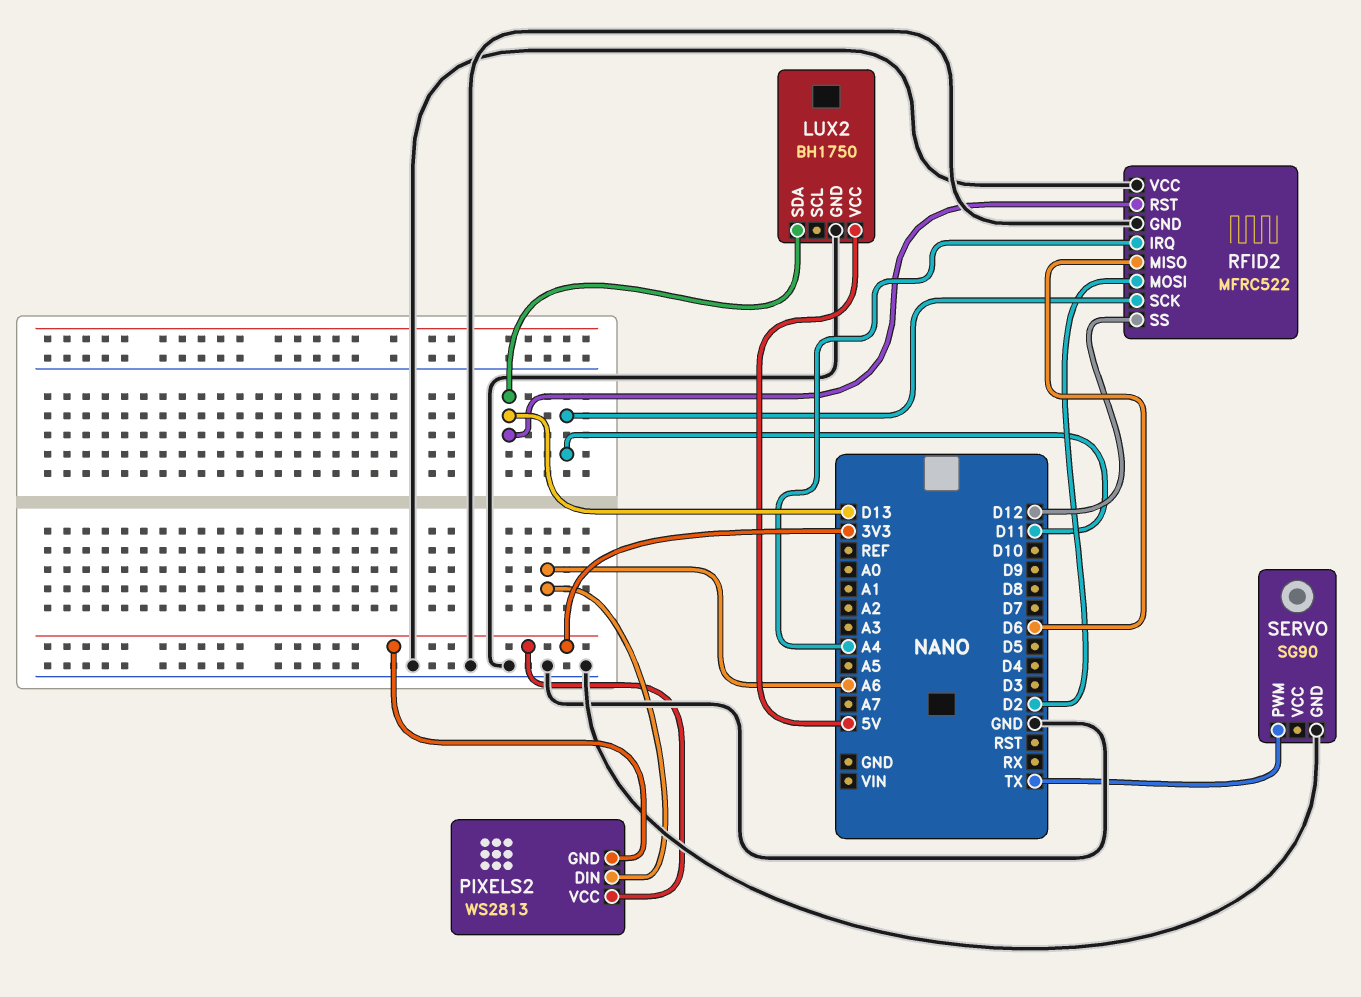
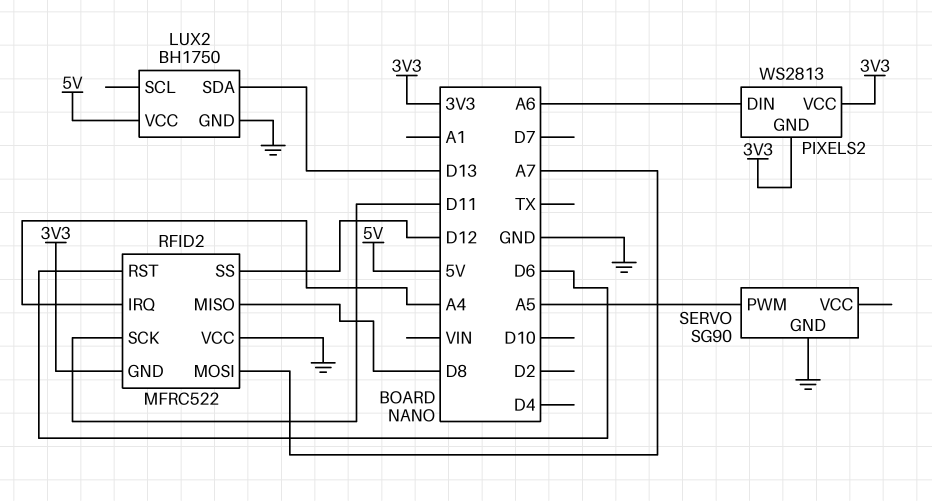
RFID2 pin GND: GND -> 3V3
RFID2 pin MISO: D6 -> D8
RFID2 pin MOSI: D2 -> A7
RFID2 pin RST: D13 -> D6
SERVO pin PWM: TX -> A5

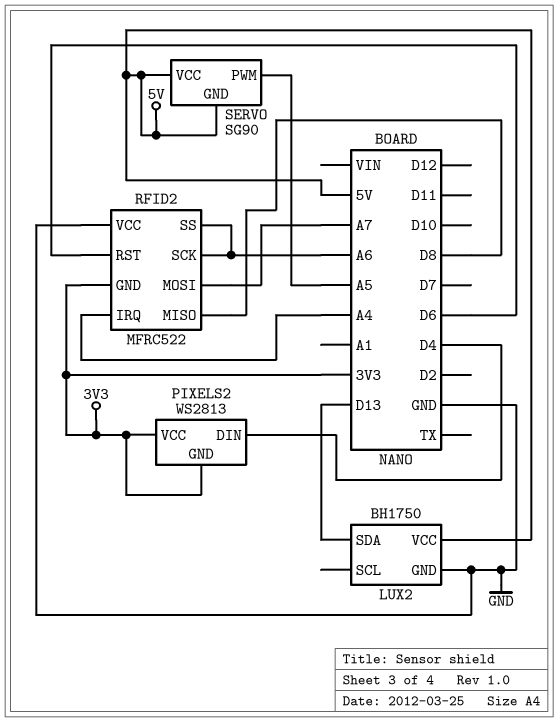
PIXELS2 pin DIN: A6 -> D4
RFID2 pin SCK: D11 -> A6
RFID2 pin SS: D12 -> A6
SERVO pin GND: GND -> 5V
SERVO pin VCC: none -> 5V

